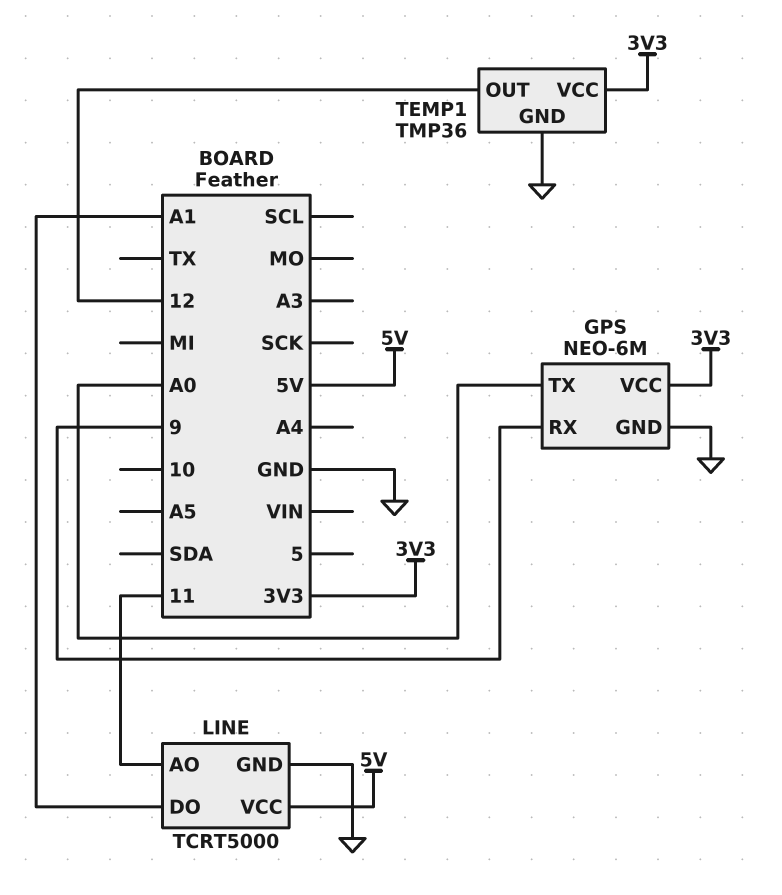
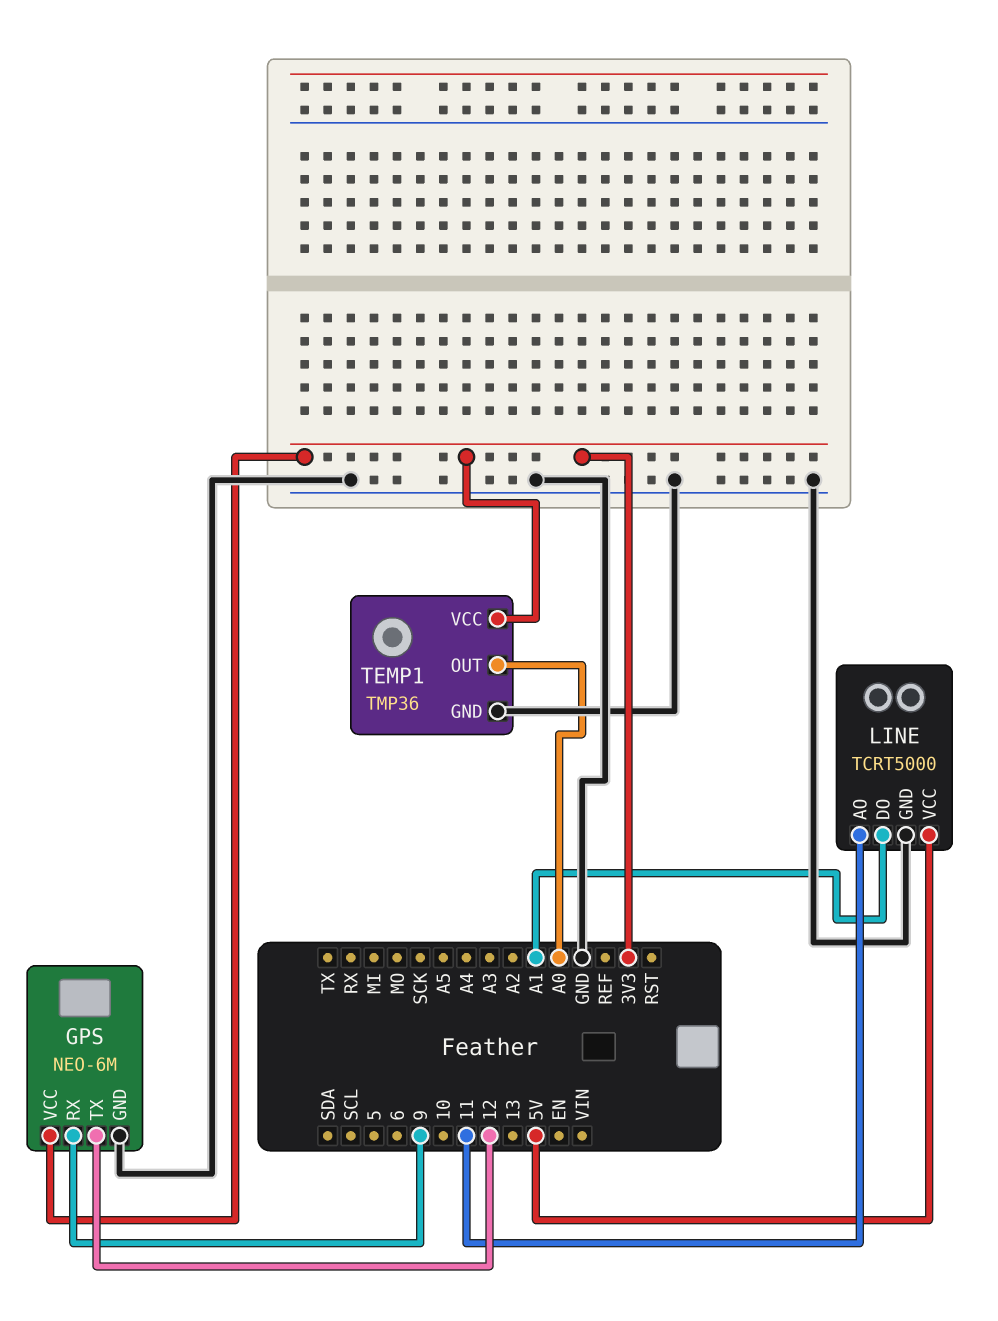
GPS pin TX: A0 -> 12
TEMP1 pin OUT: 12 -> A0

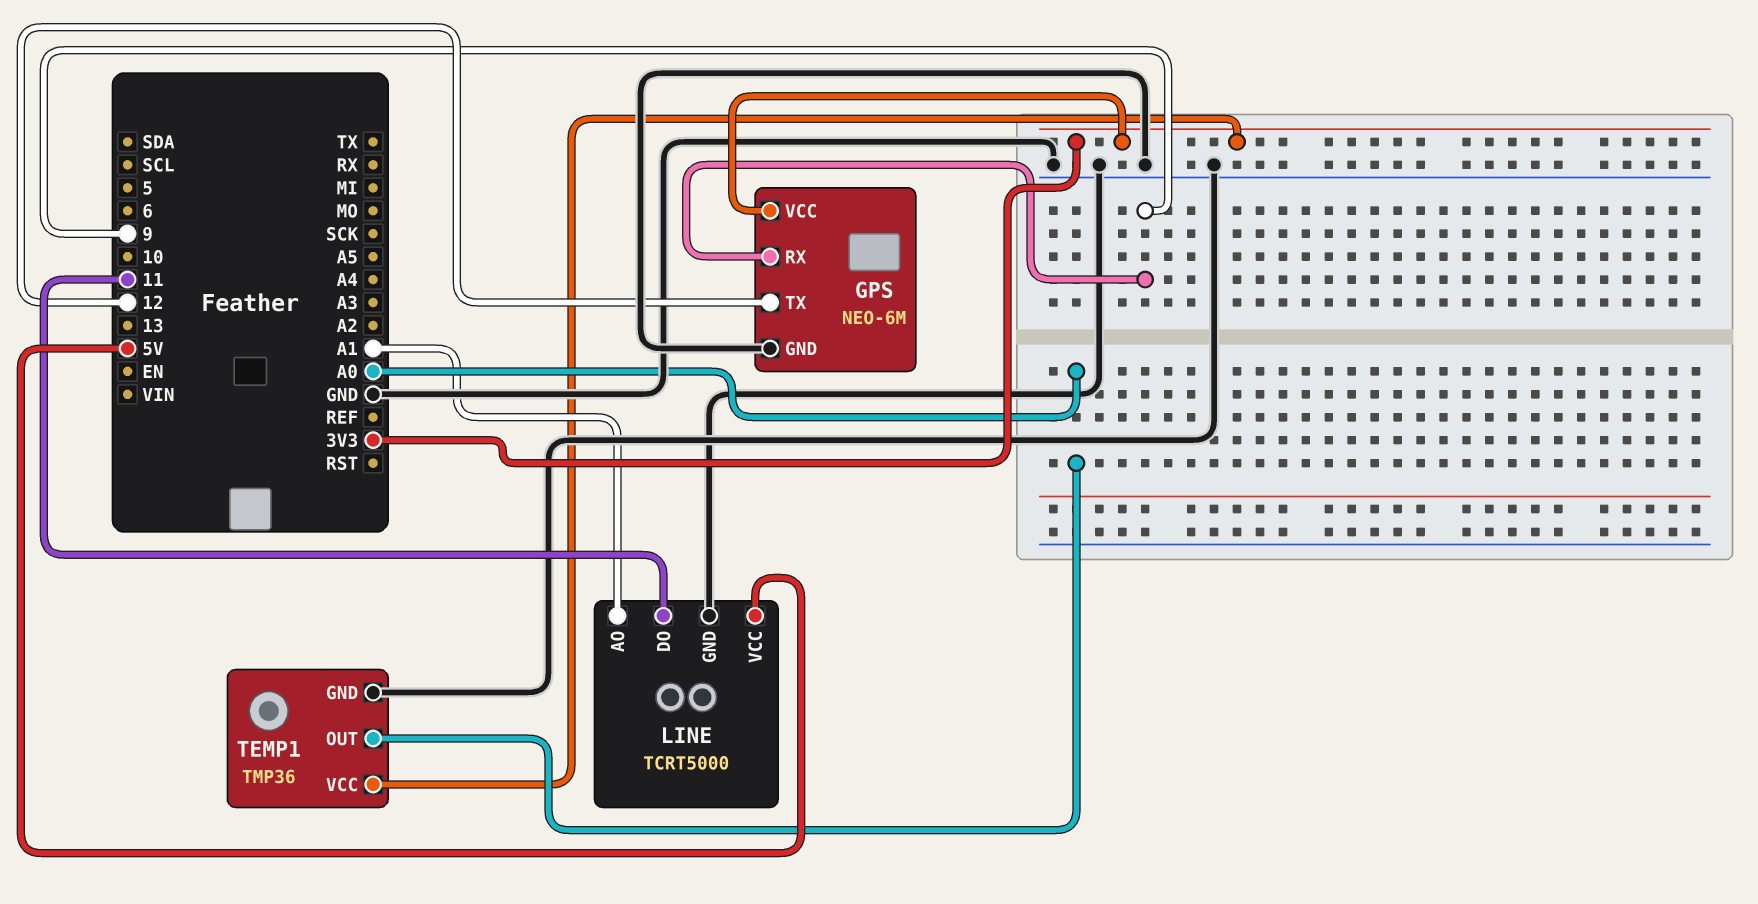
LINE pin AO: 11 -> A1
LINE pin DO: A1 -> 11

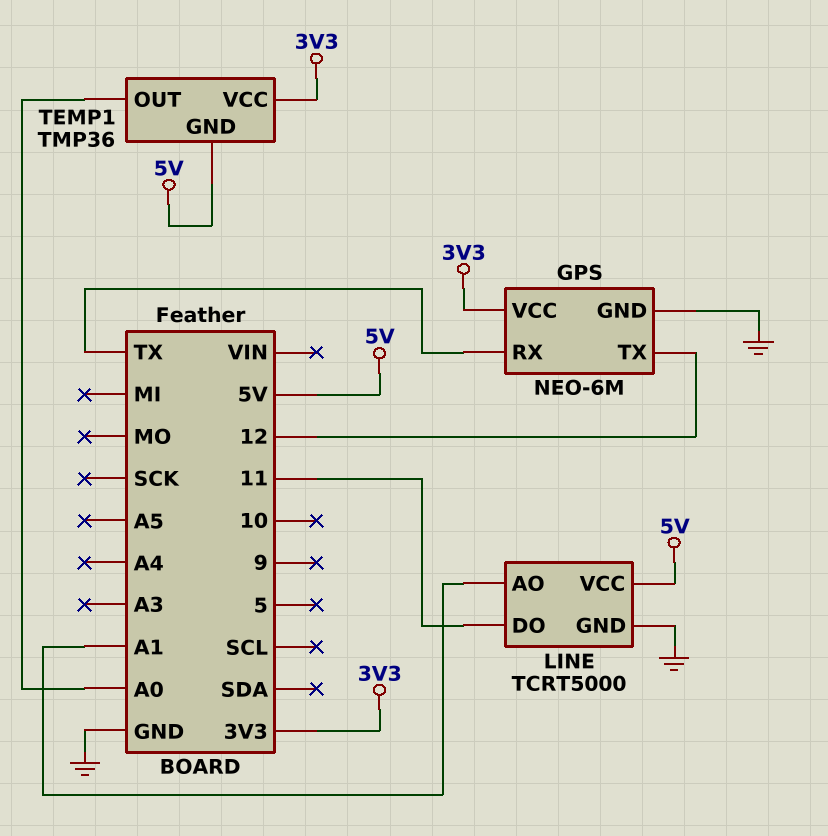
GPS pin RX: 9 -> TX
TEMP1 pin GND: GND -> 5V

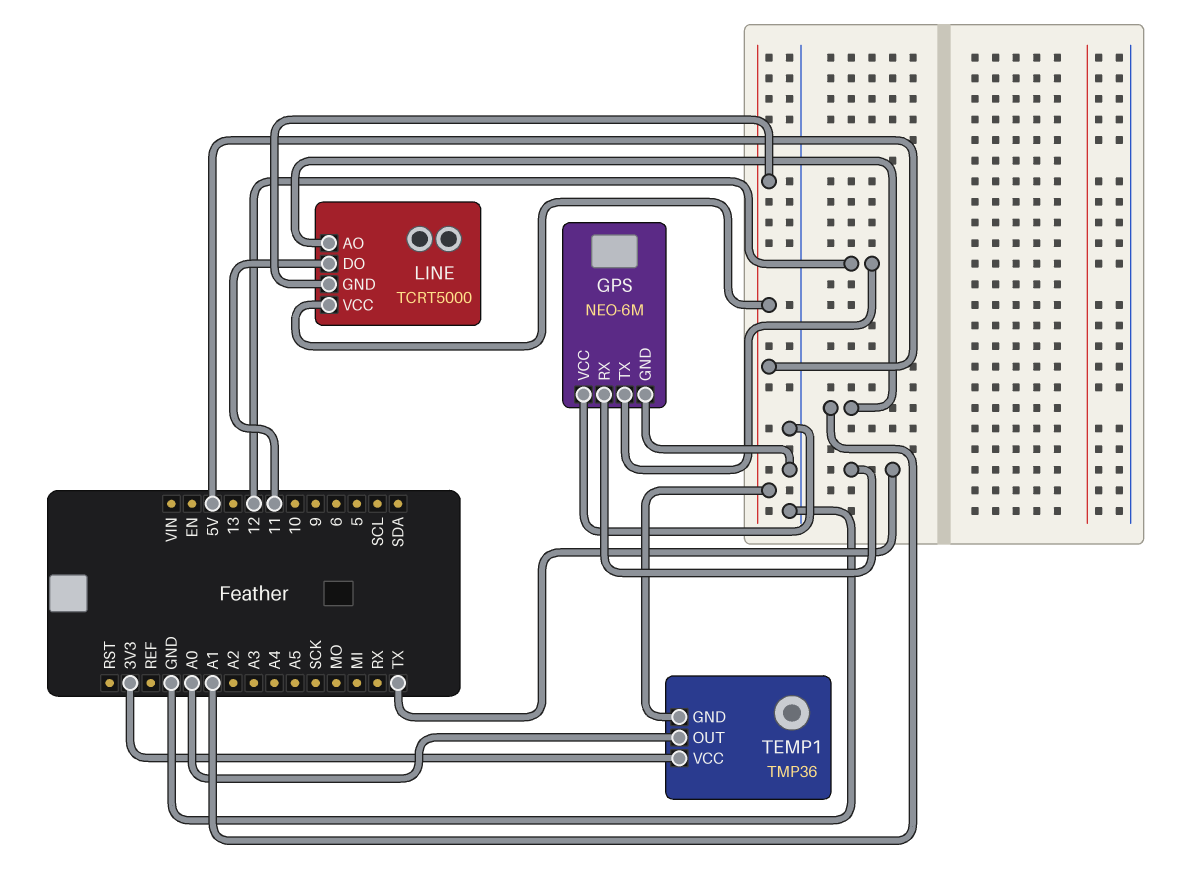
GPS pin VCC: 3V3 -> GND
LINE pin GND: GND -> 5V

